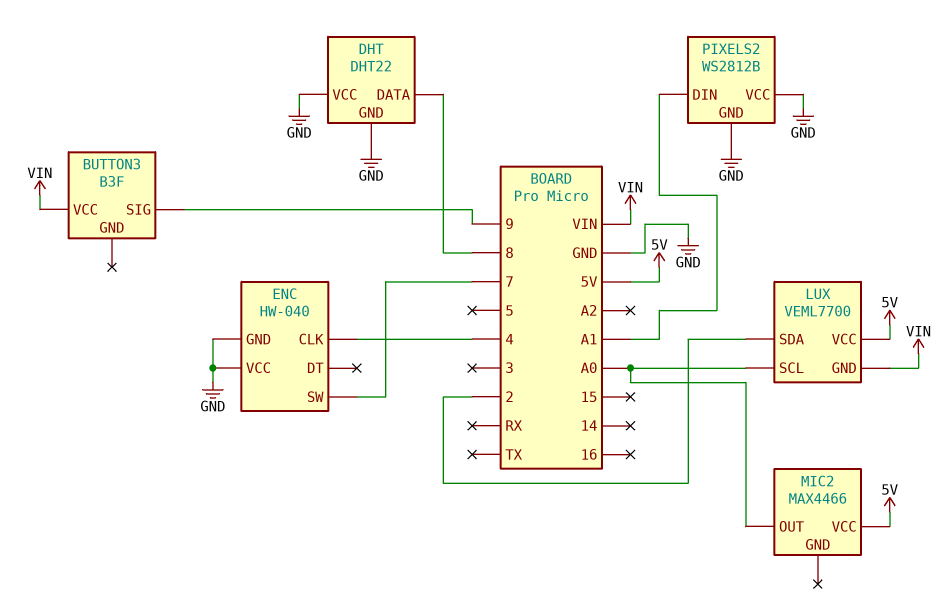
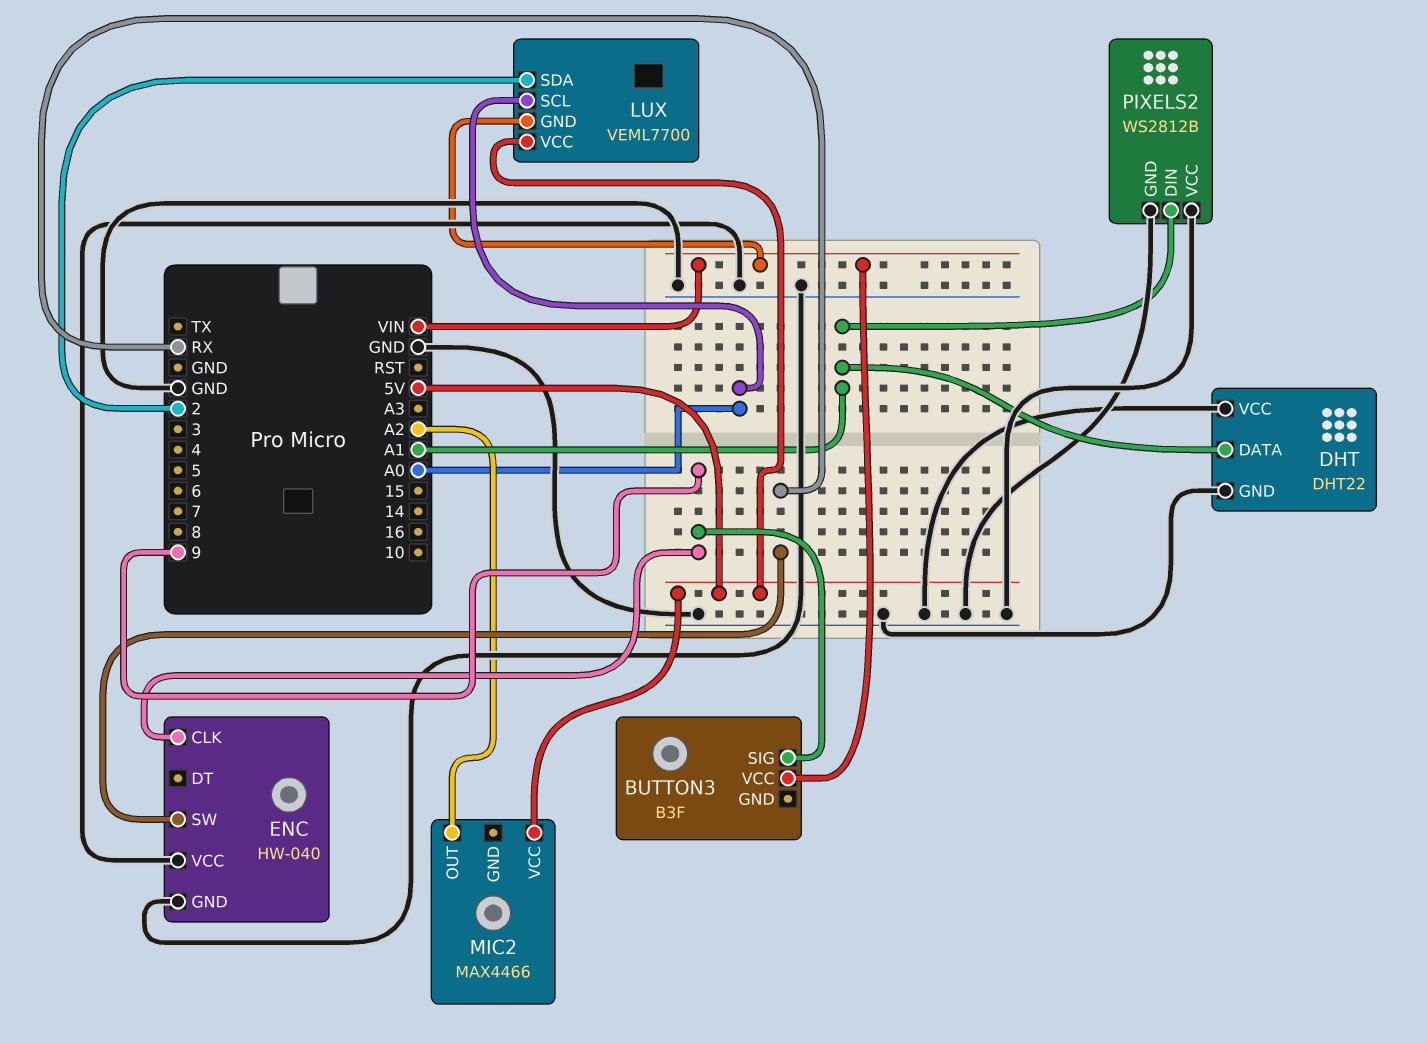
DHT pin DATA: 8 -> A1
ENC pin CLK: 4 -> 9
ENC pin SW: 7 -> RX
MIC2 pin OUT: A0 -> A2

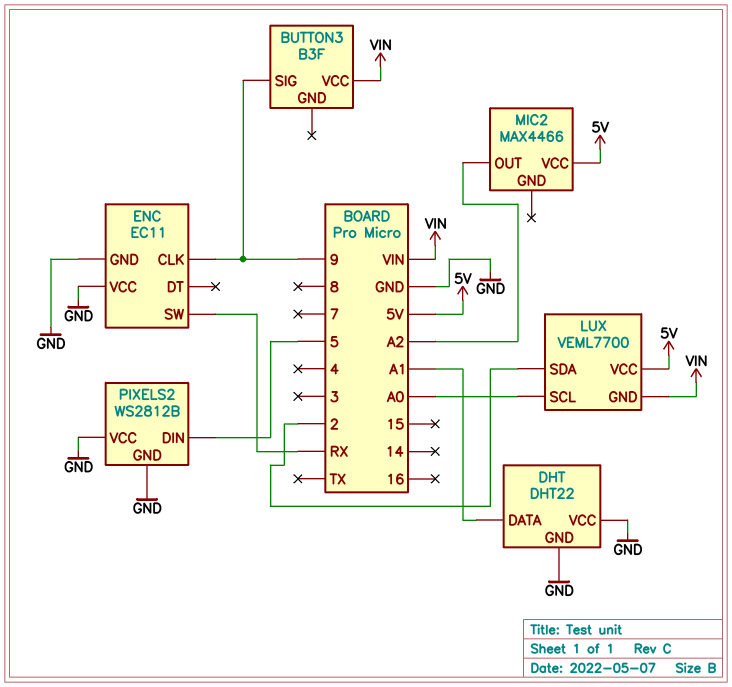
ENC: HW-040 -> EC11
PIXELS2 pin DIN: A1 -> 5

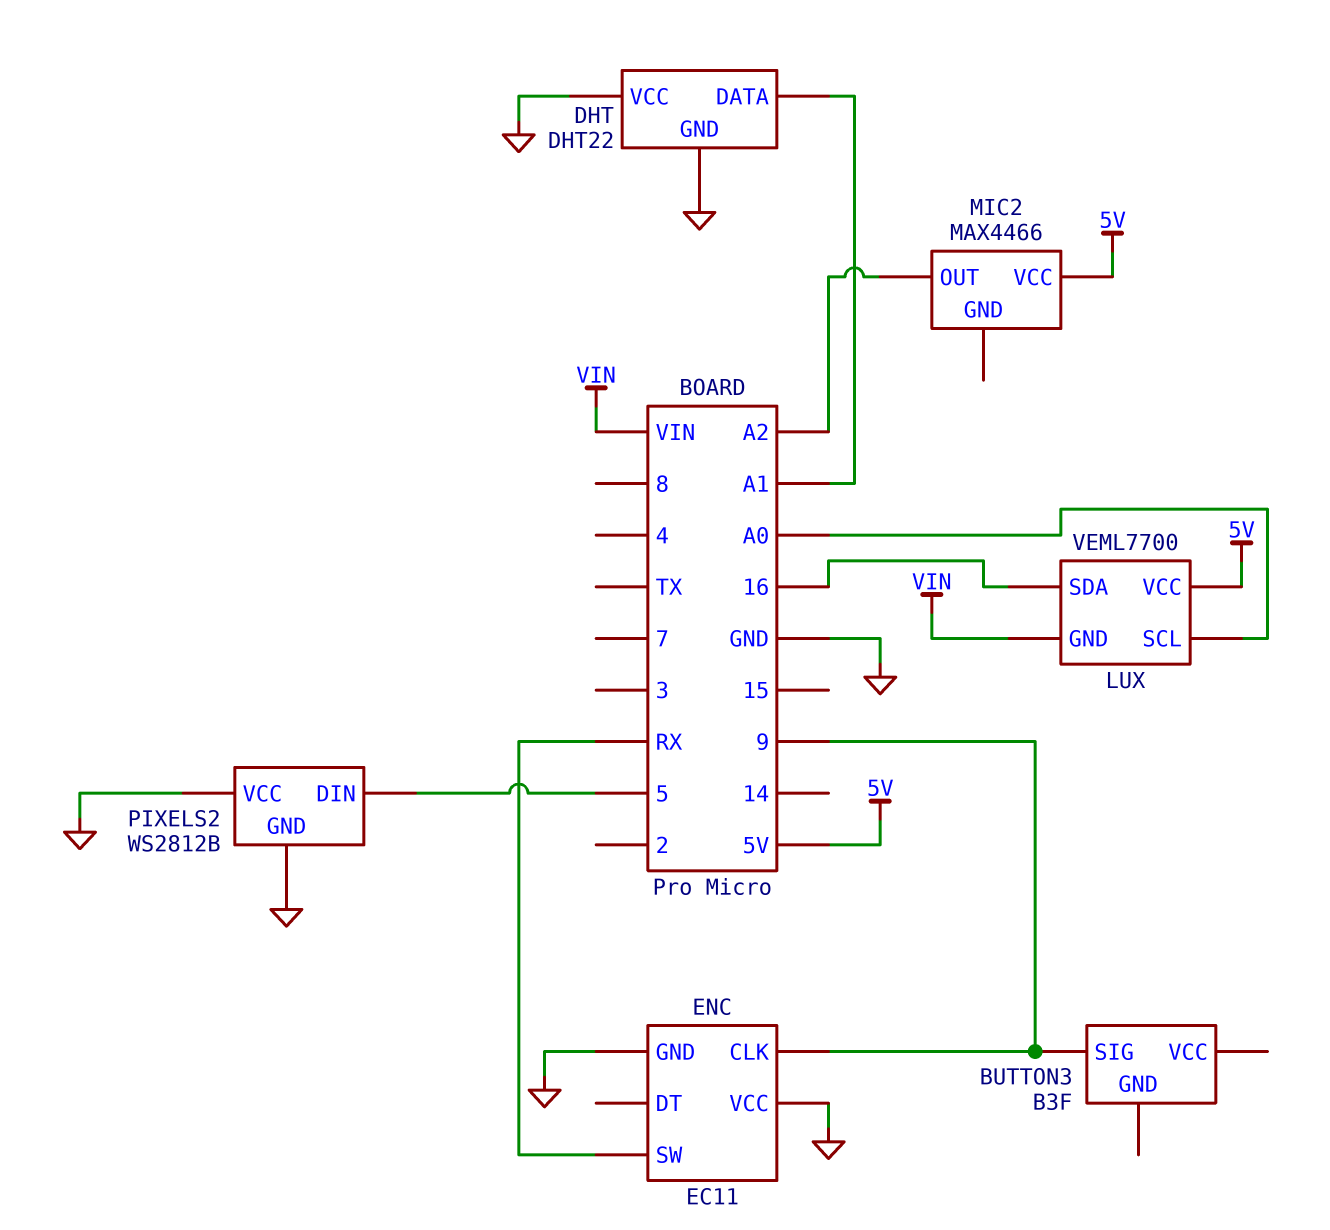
BUTTON3 pin VCC: VIN -> none
LUX pin SDA: 2 -> 16

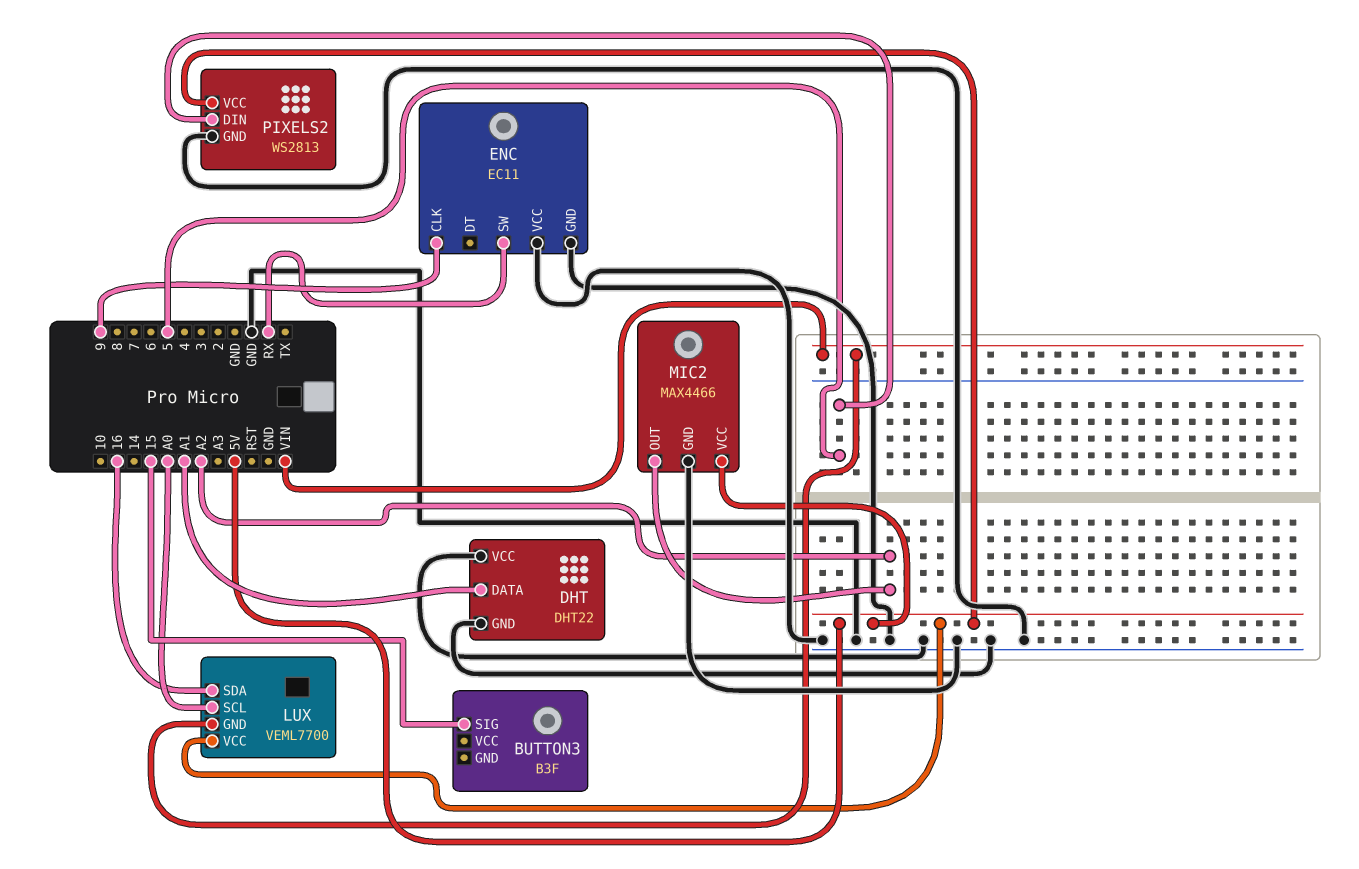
BUTTON3 pin SIG: 9 -> 15
MIC2 pin GND: none -> GND
PIXELS2: WS2812B -> WS2813
PIXELS2 pin VCC: GND -> 5V

